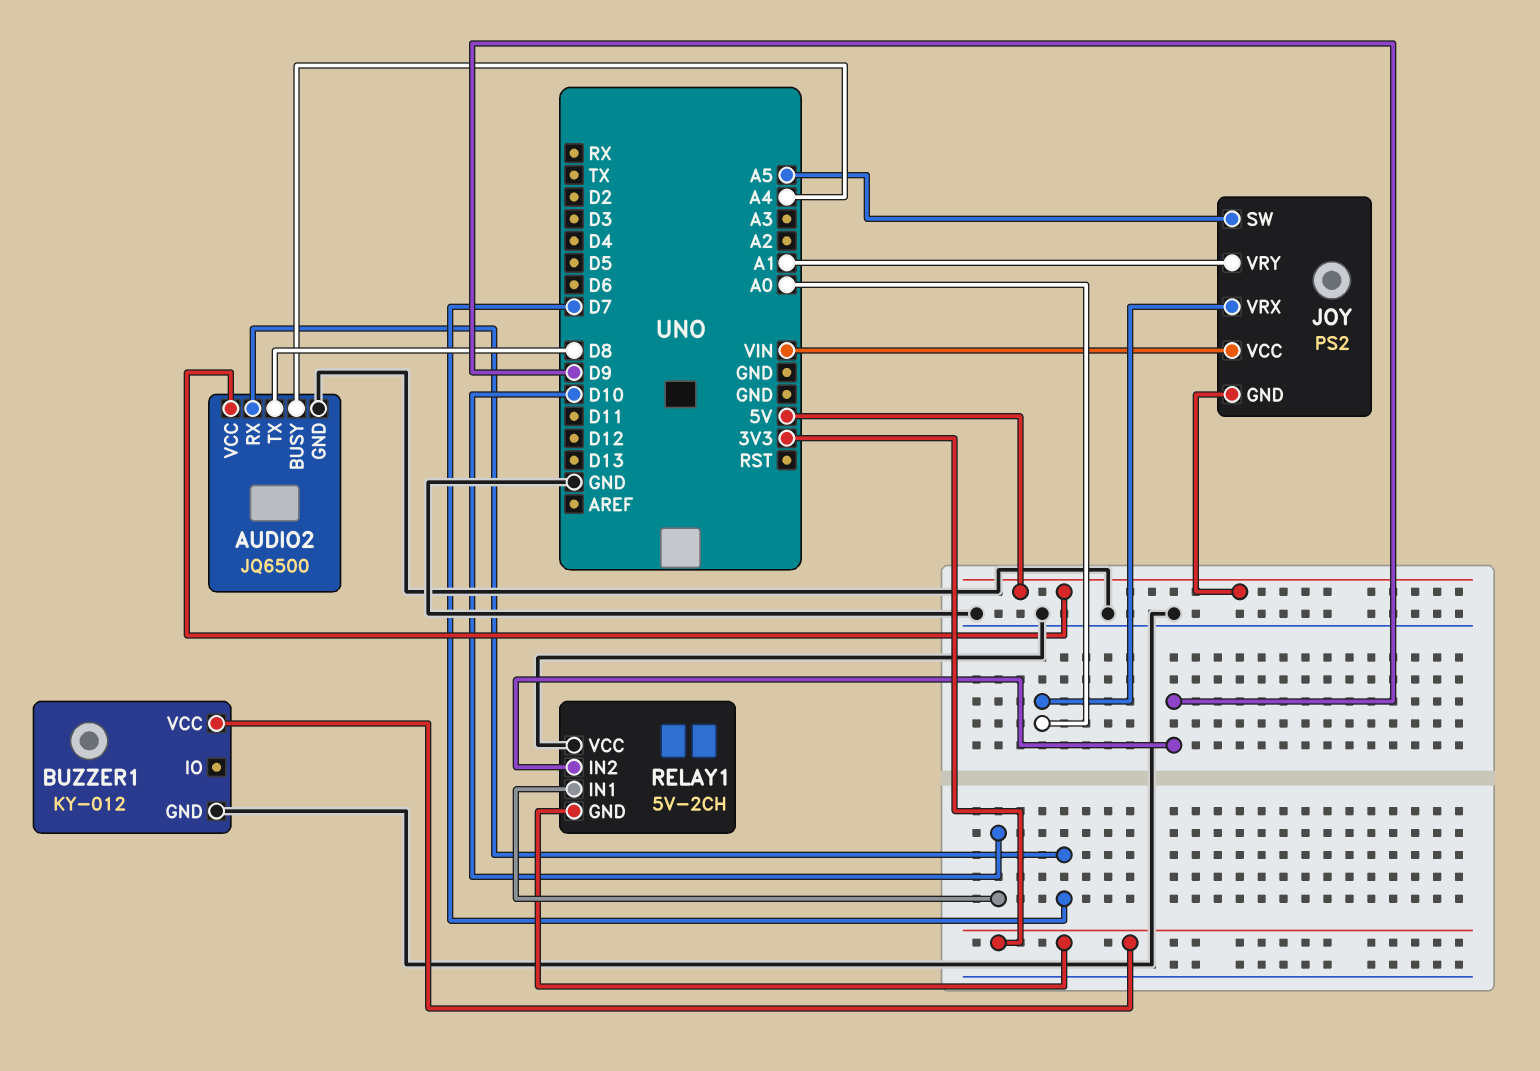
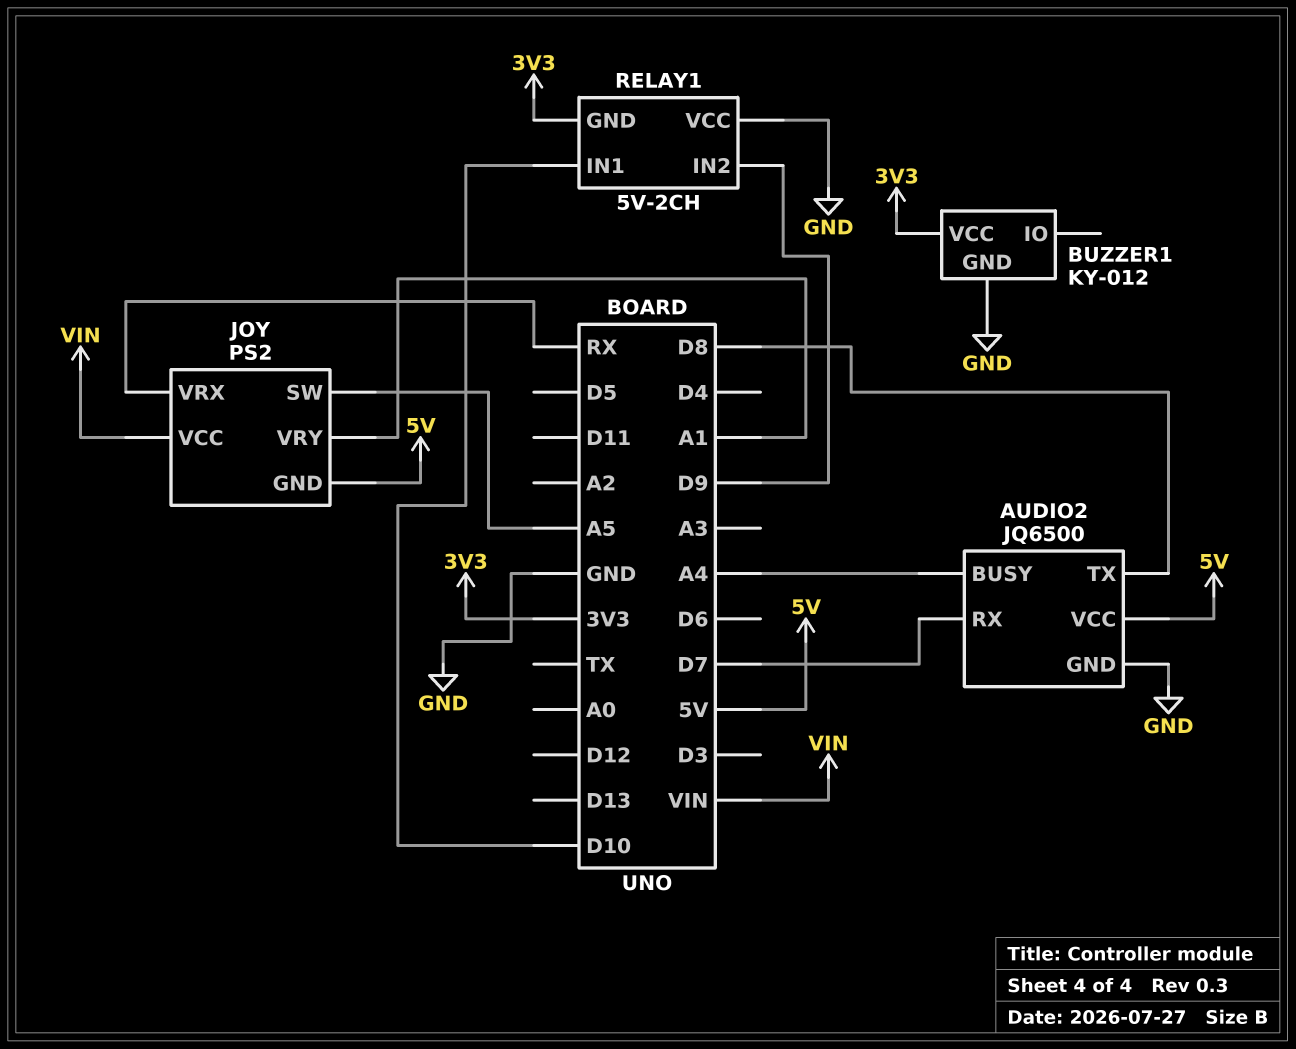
JOY pin VRX: A0 -> RX

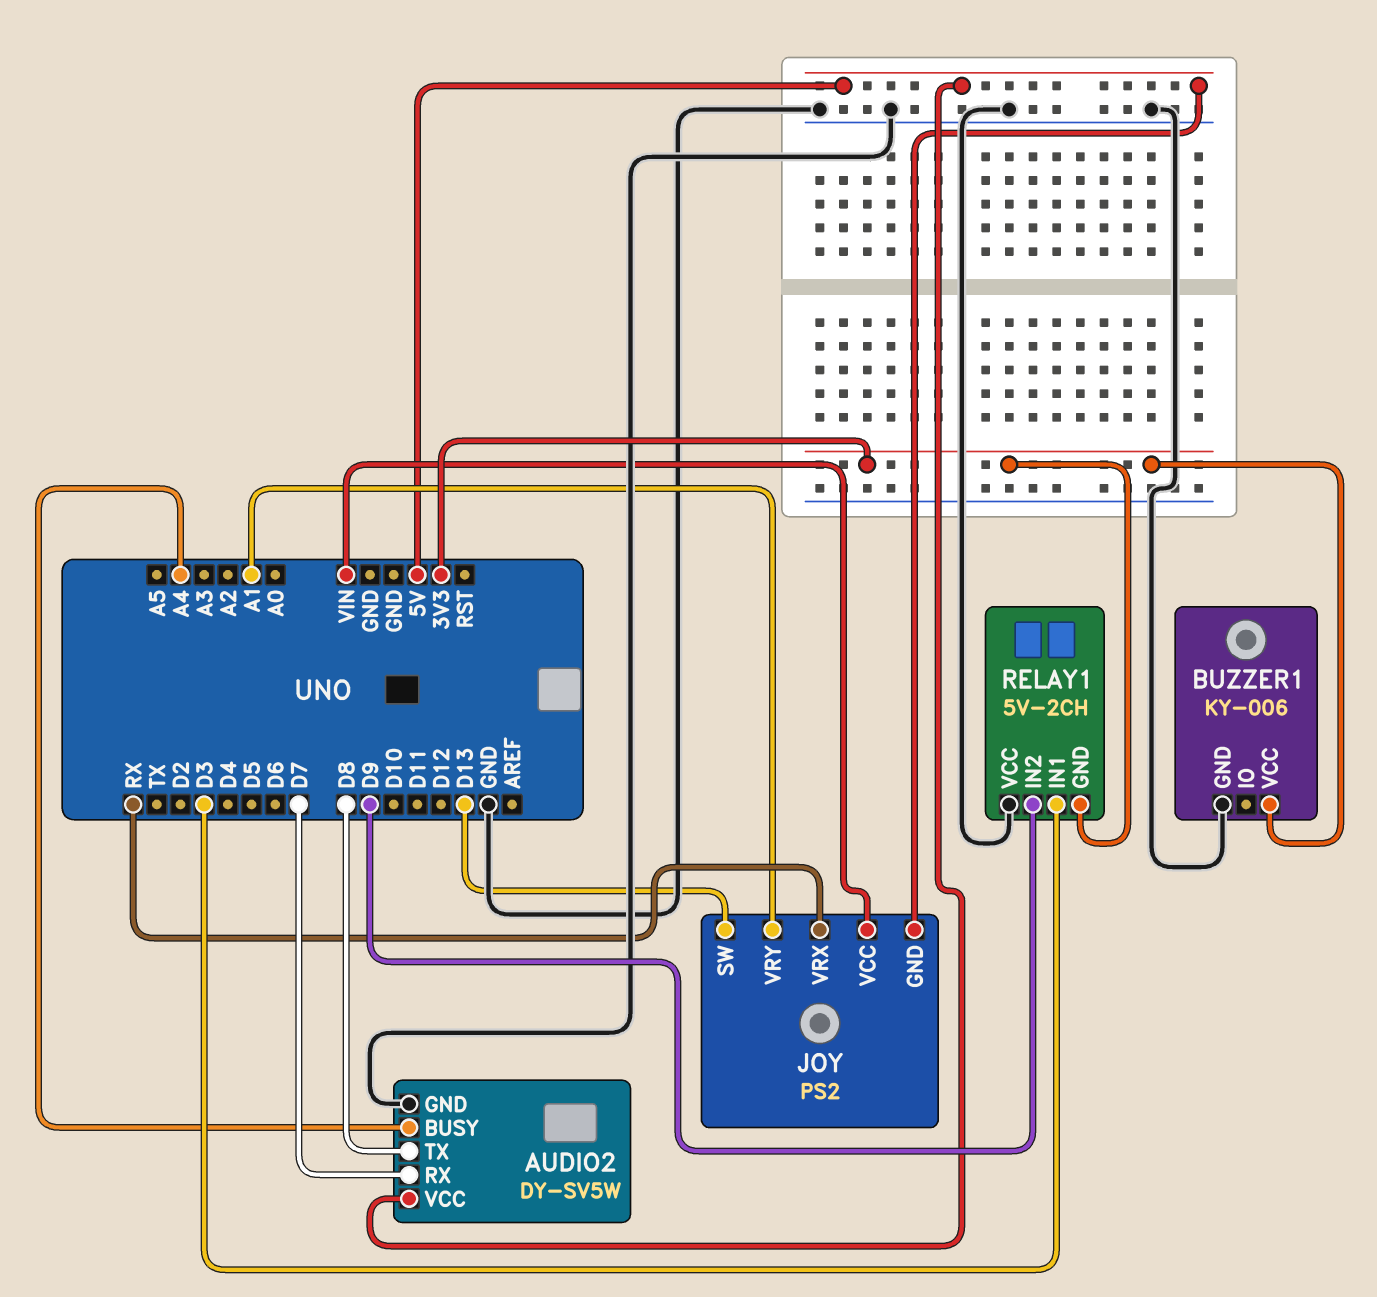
AUDIO2: JQ6500 -> DY-SV5W
BUZZER1: KY-012 -> KY-006
JOY pin SW: A5 -> D13
RELAY1 pin IN1: D10 -> D3

